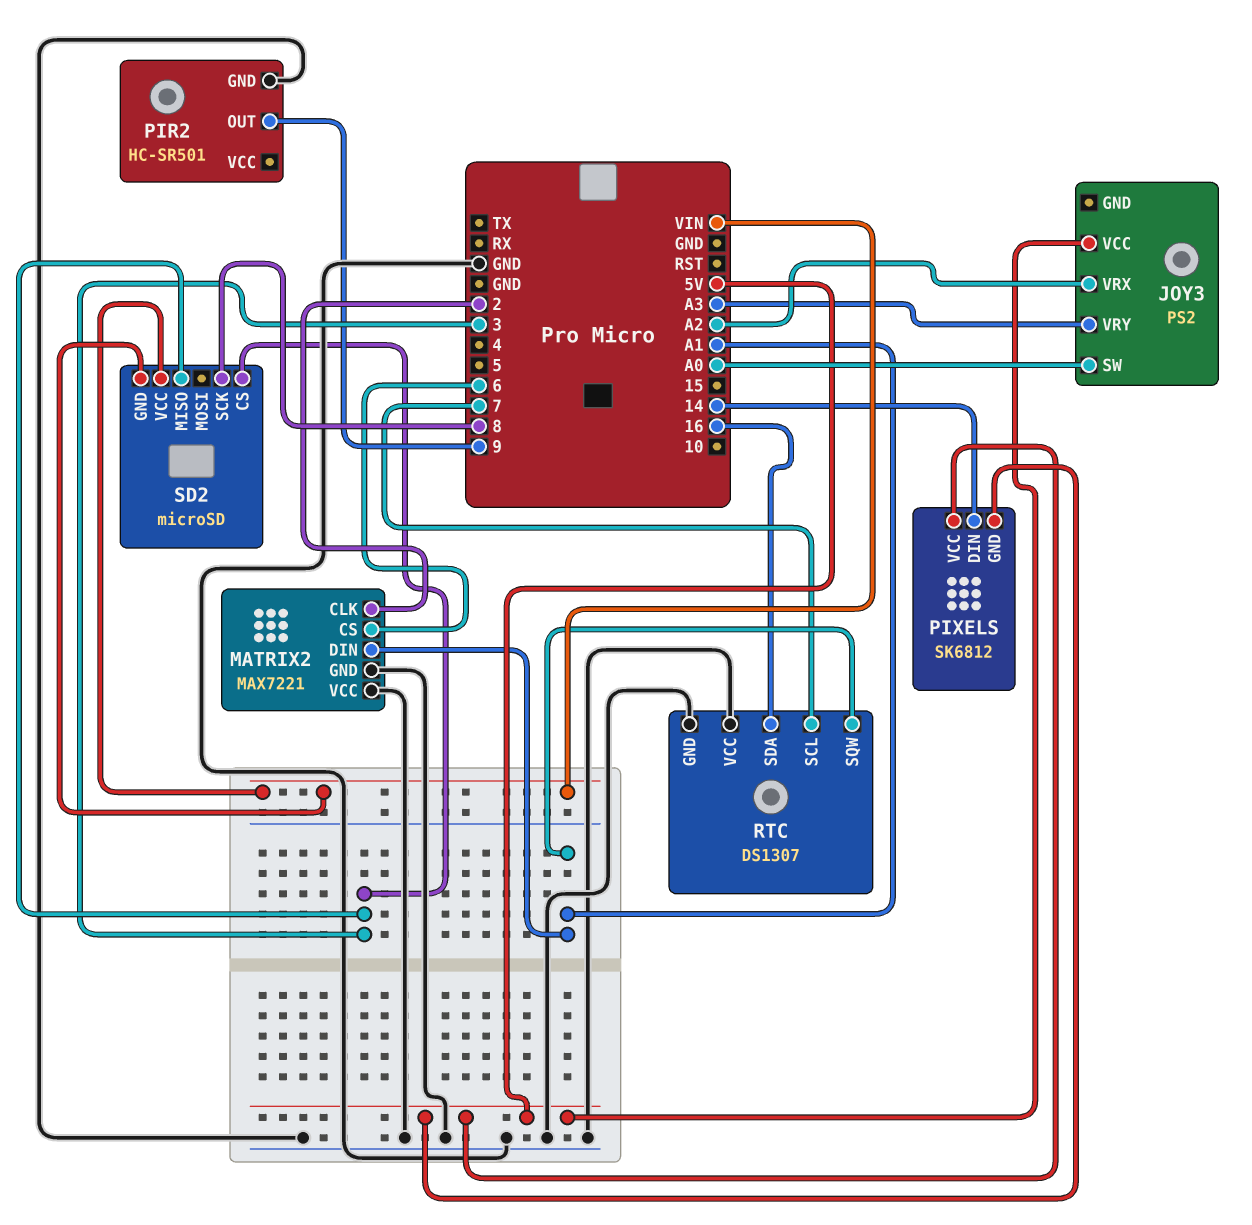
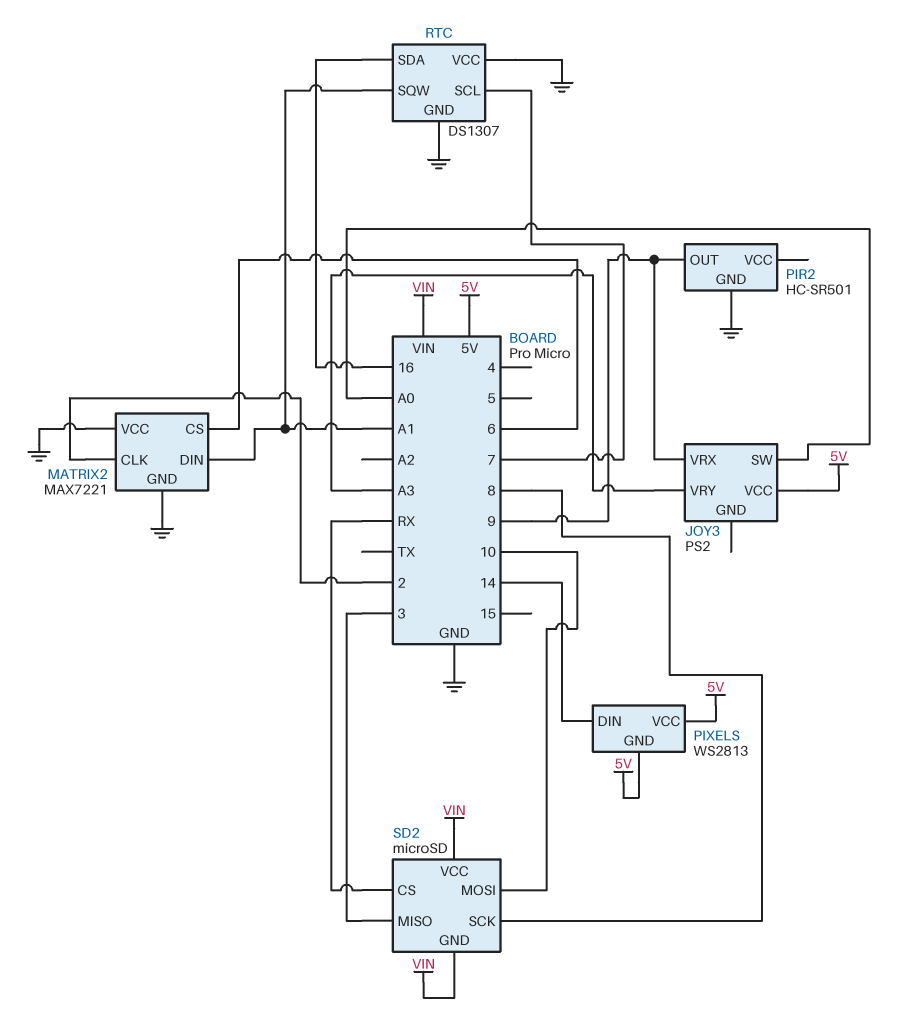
JOY3 pin VRX: A2 -> 9
PIXELS: SK6812 -> WS2813
SD2 pin CS: 3 -> RX
SD2 pin MOSI: none -> 10

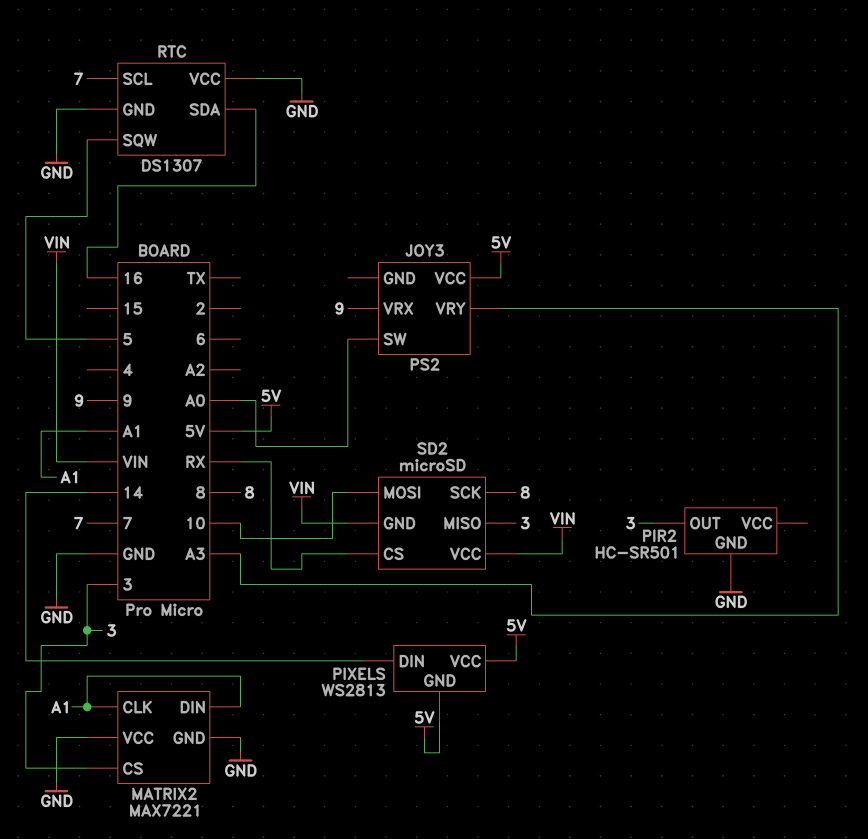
MATRIX2 pin CLK: 2 -> A1
MATRIX2 pin CS: 6 -> 3
PIR2 pin OUT: 9 -> 3
RTC pin SQW: A1 -> 5

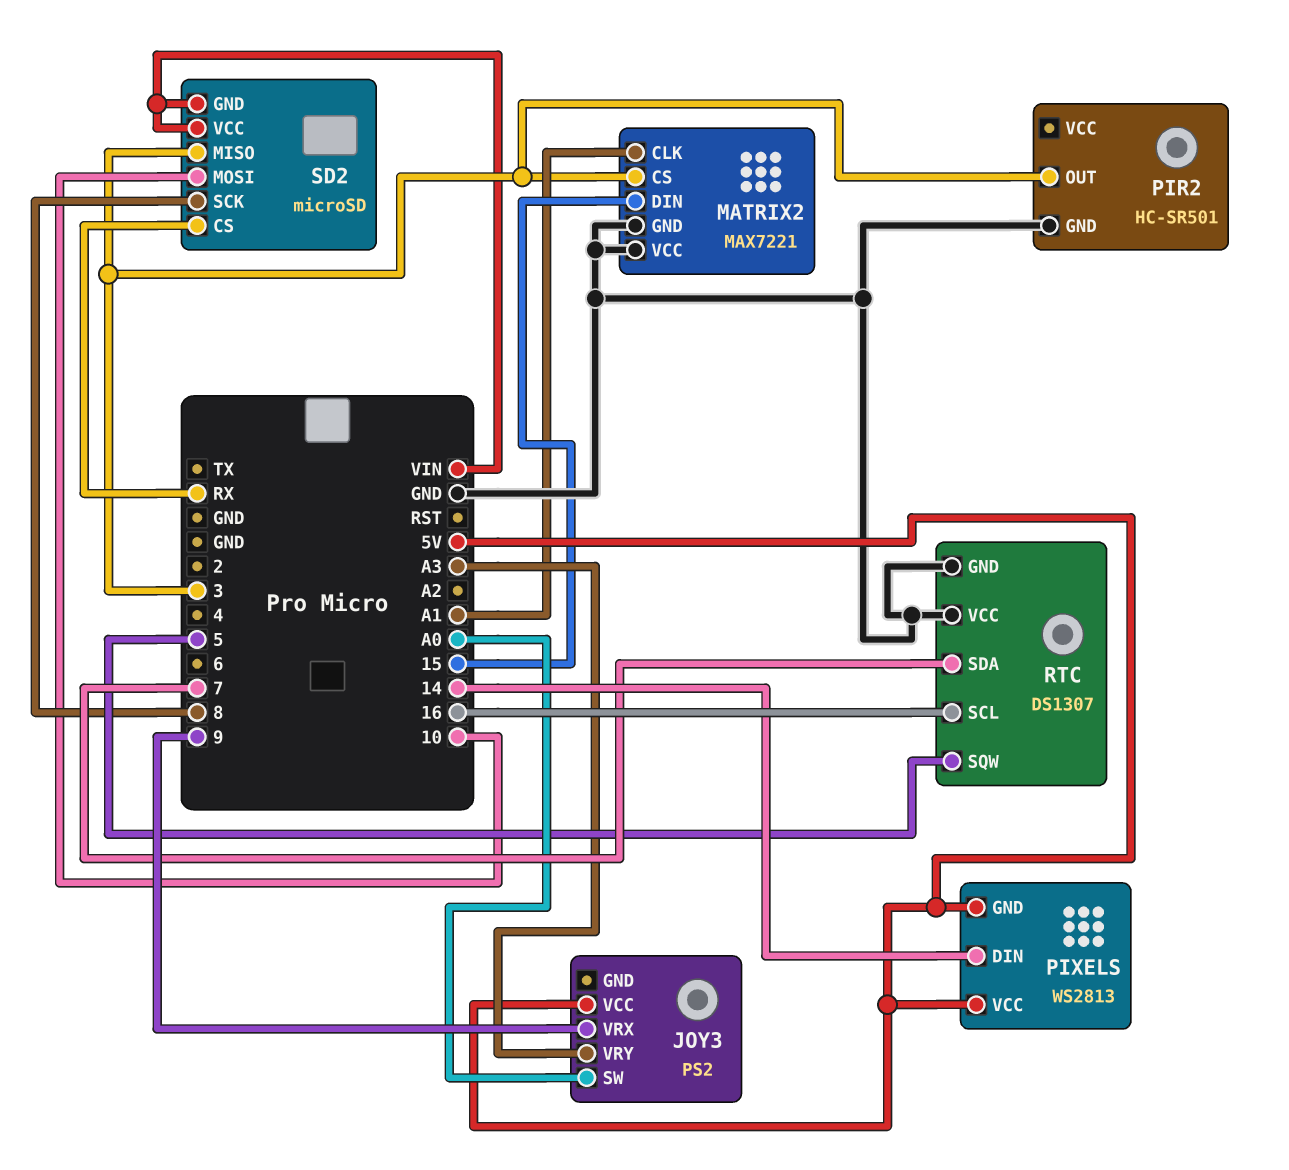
MATRIX2 pin DIN: A1 -> 15
RTC pin SCL: 7 -> 16
RTC pin SDA: 16 -> 7

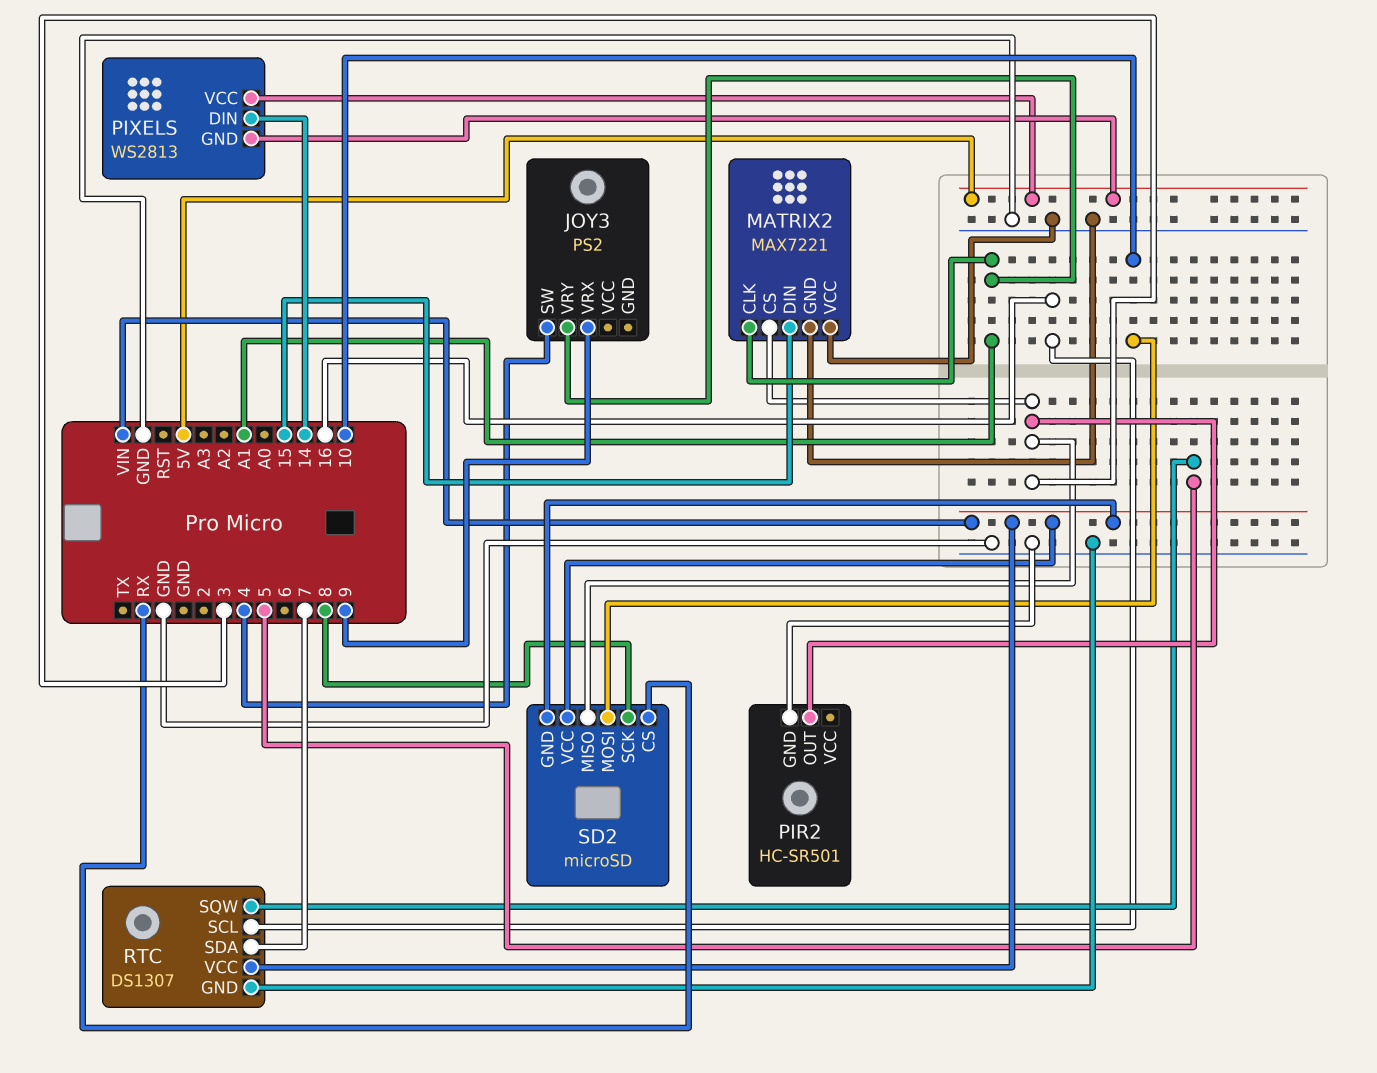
JOY3 pin SW: A0 -> 4
JOY3 pin VCC: 5V -> none
JOY3 pin VRY: A3 -> A1
RTC pin VCC: GND -> VIN

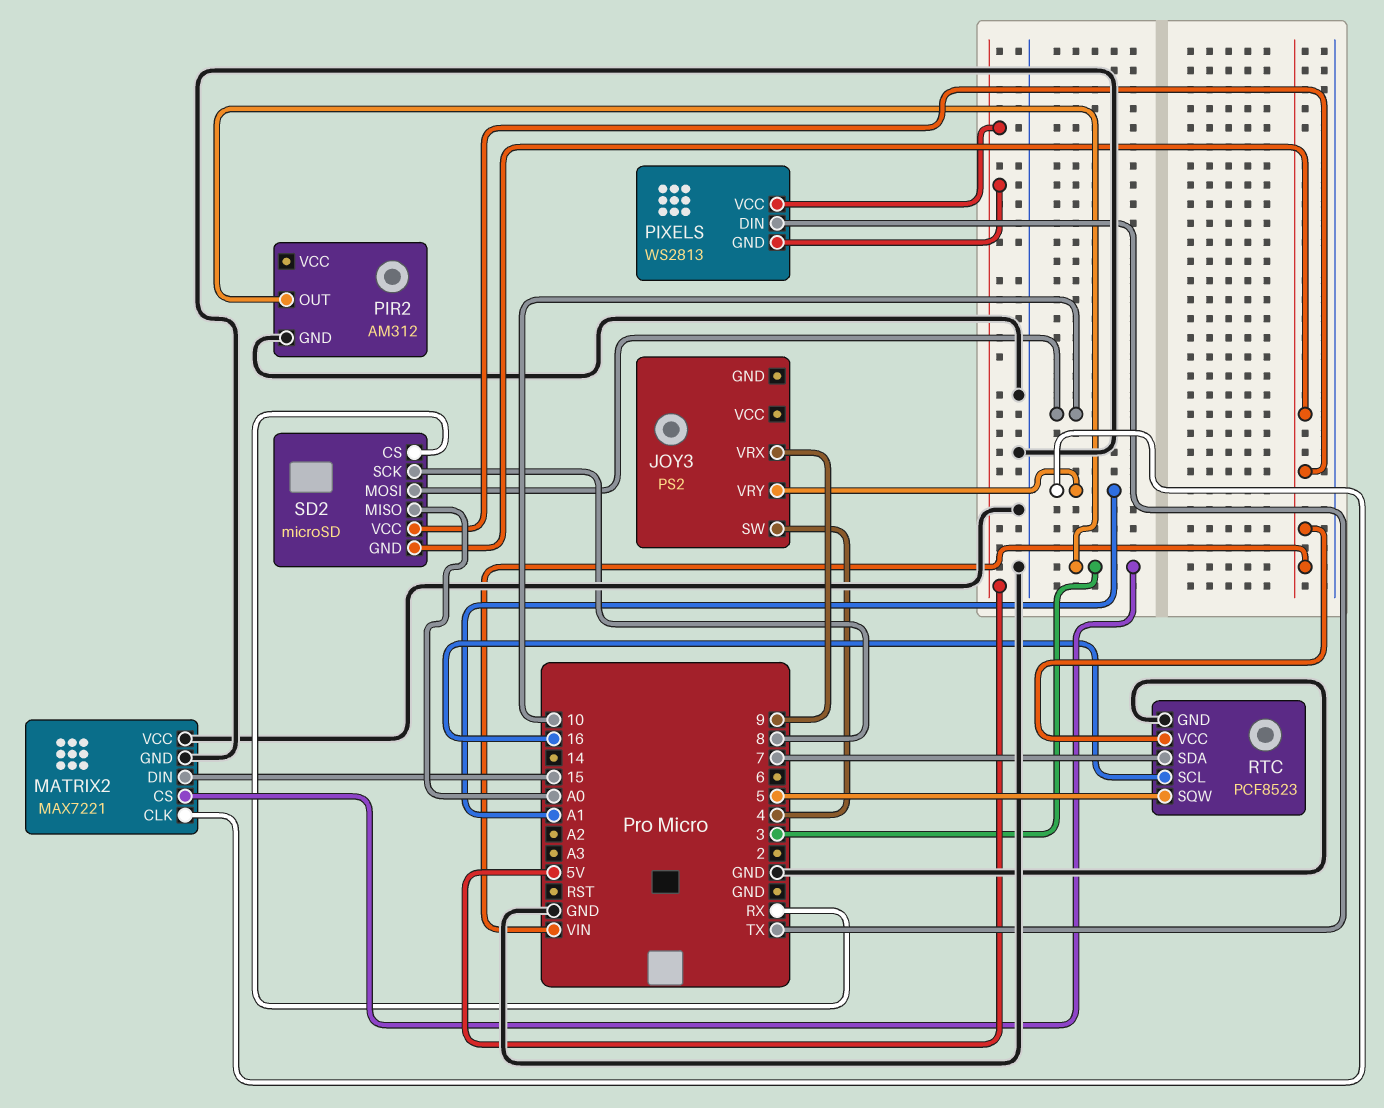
PIR2: HC-SR501 -> AM312
PIXELS pin DIN: 14 -> TX
RTC: DS1307 -> PCF8523
SD2 pin MISO: 3 -> A0

